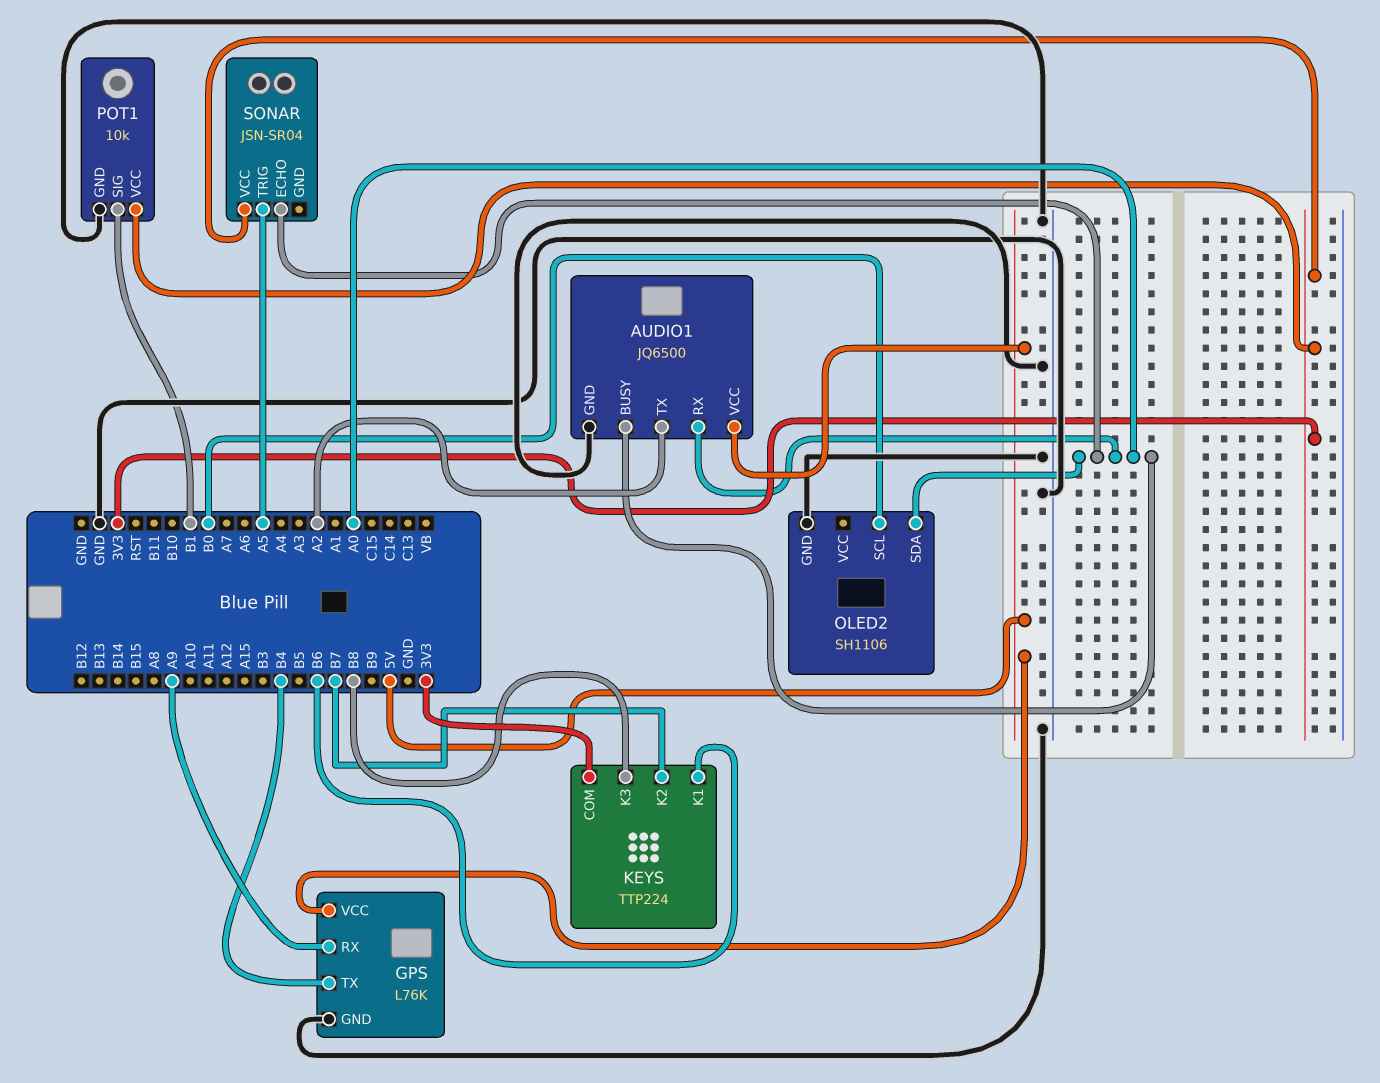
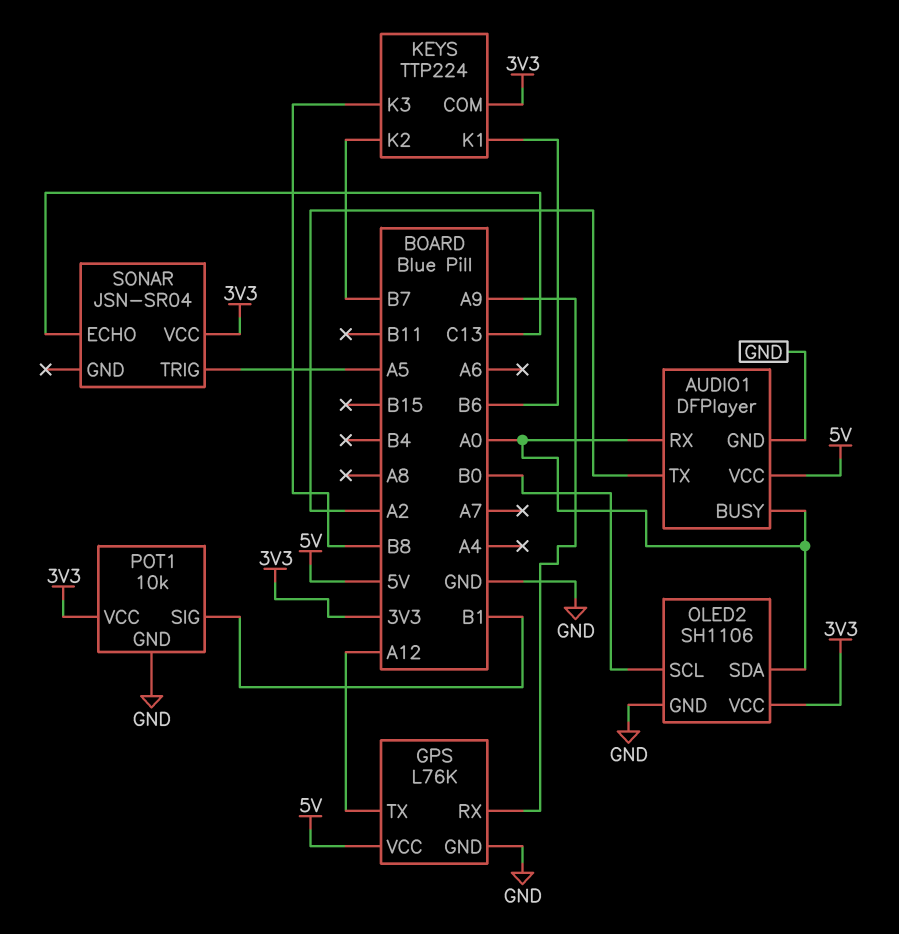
AUDIO1: JQ6500 -> DFPlayer
GPS pin TX: B4 -> A12
OLED2 pin VCC: none -> 3V3
SONAR pin ECHO: A0 -> C13

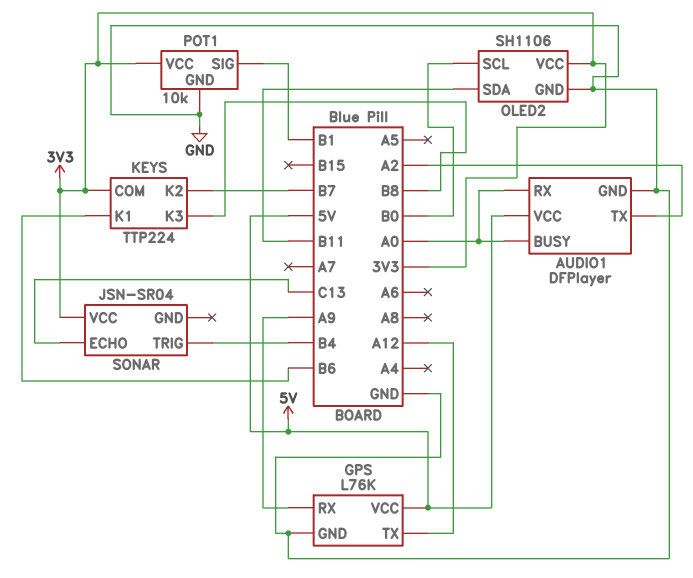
OLED2 pin SDA: A0 -> B11
SONAR pin TRIG: A5 -> B4

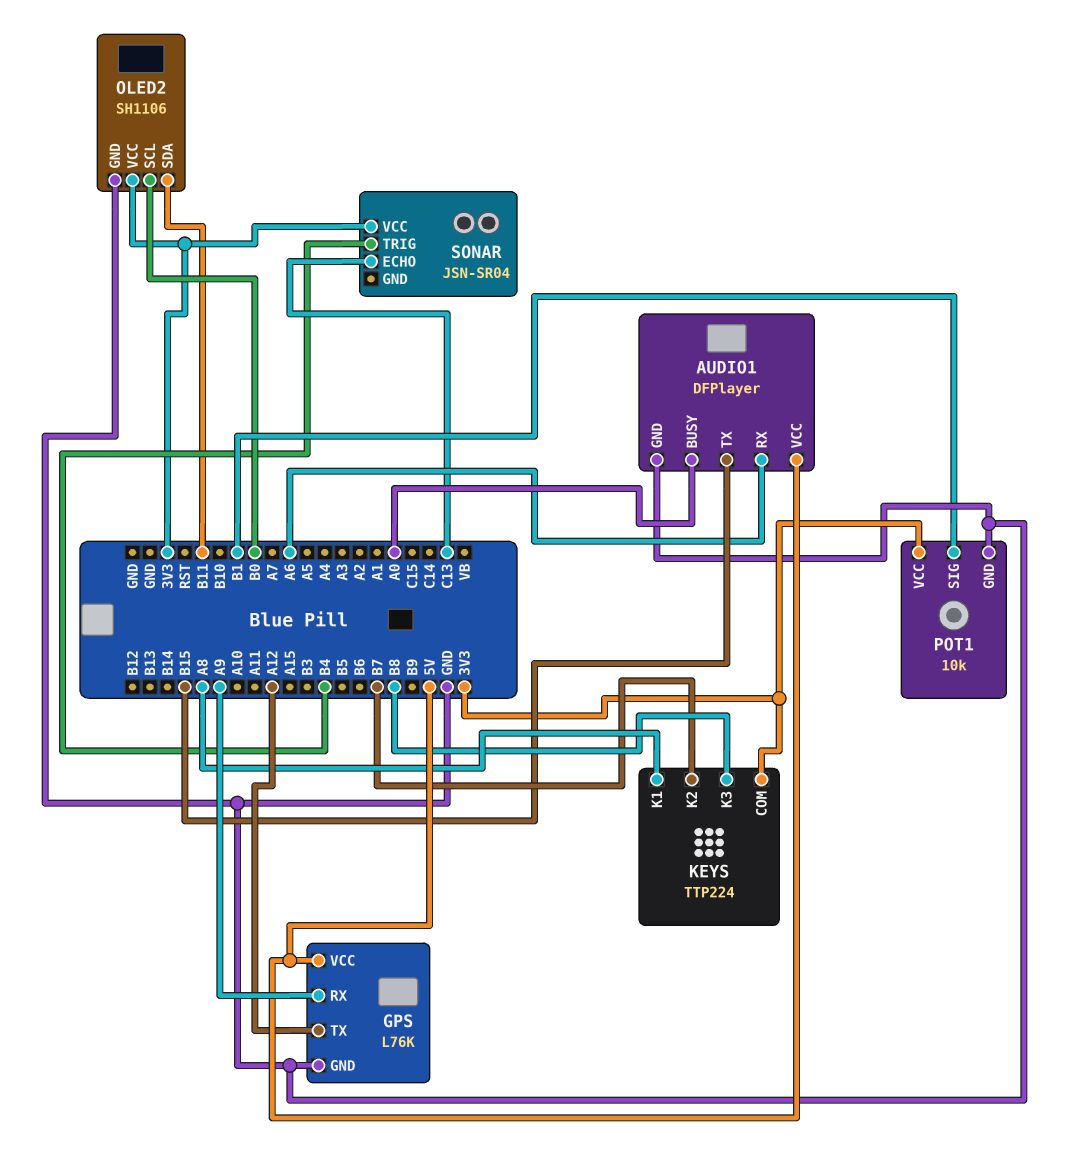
AUDIO1 pin RX: A0 -> A6
AUDIO1 pin TX: A2 -> B15
KEYS pin K1: B6 -> A8

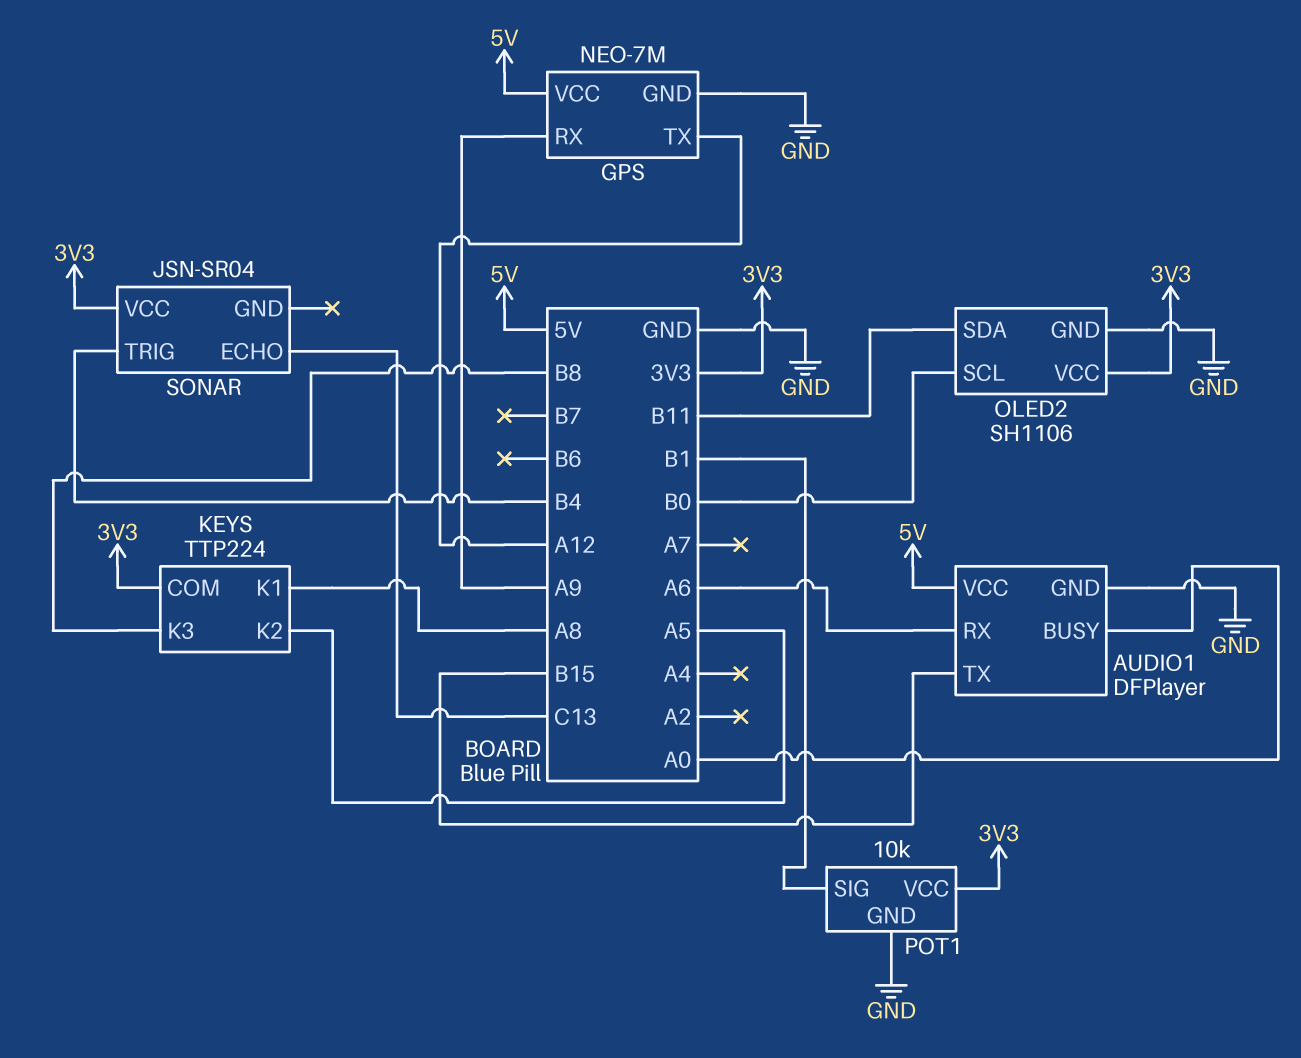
GPS: L76K -> NEO-7M
KEYS pin K2: B7 -> A5

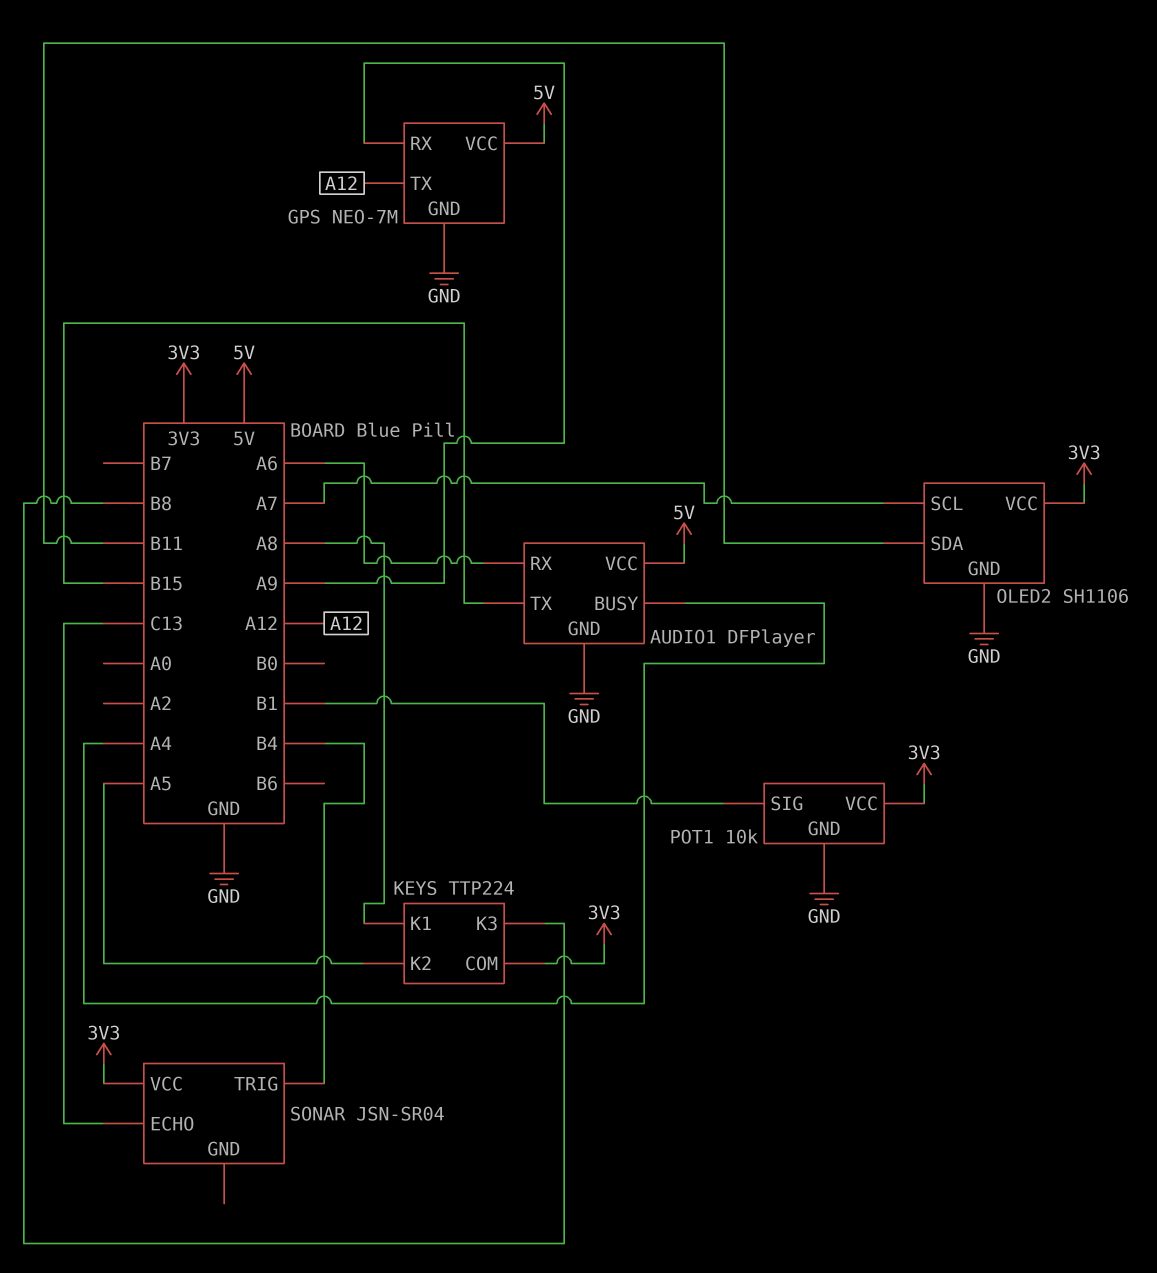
AUDIO1 pin BUSY: A0 -> A4
OLED2 pin SCL: B0 -> A7

